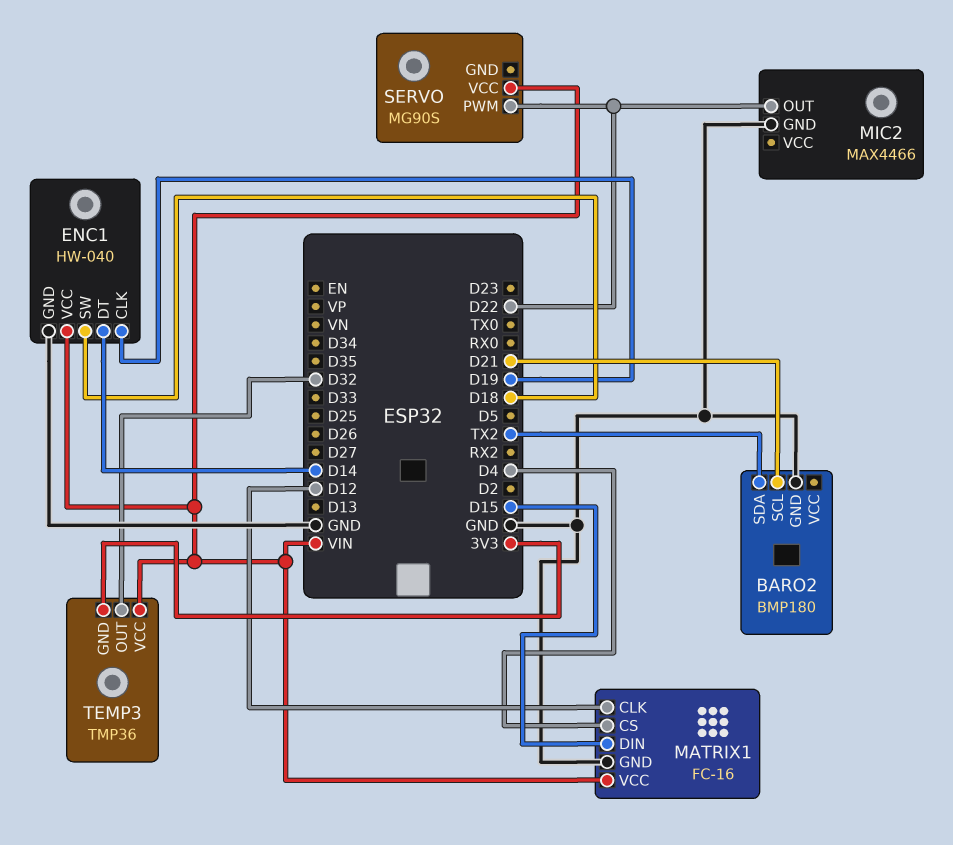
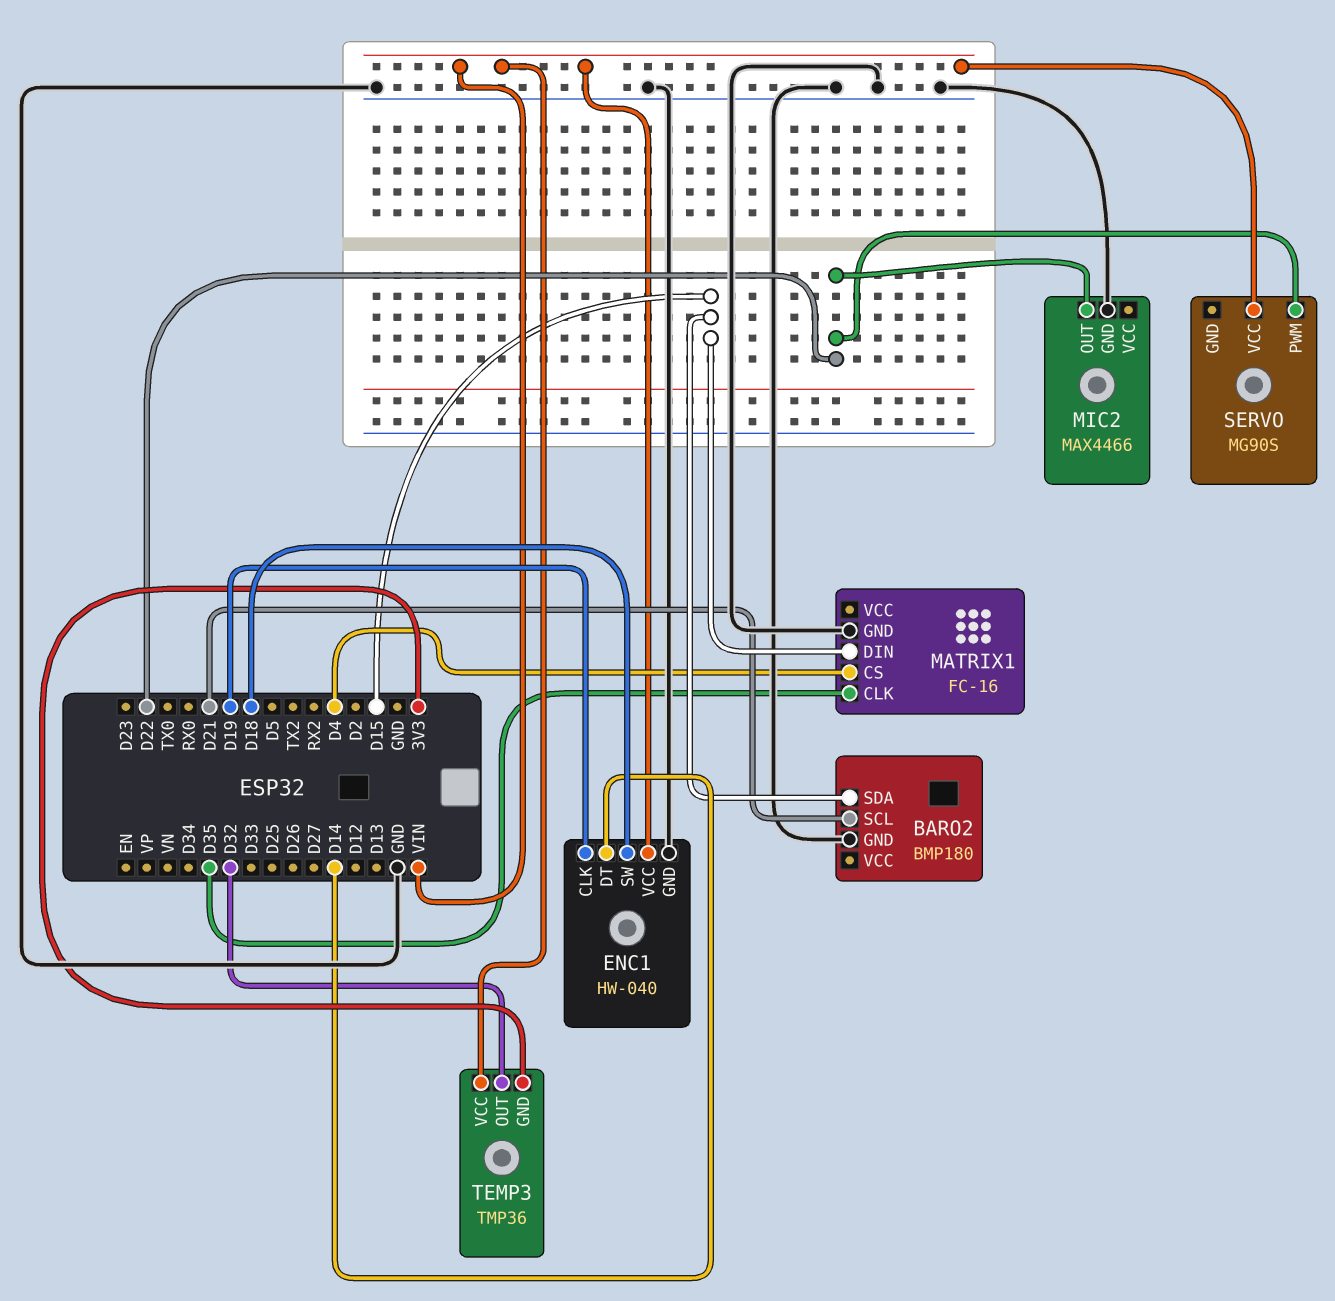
BARO2 pin SDA: TX2 -> D15
MATRIX1 pin CLK: D12 -> D35
MATRIX1 pin VCC: VIN -> none

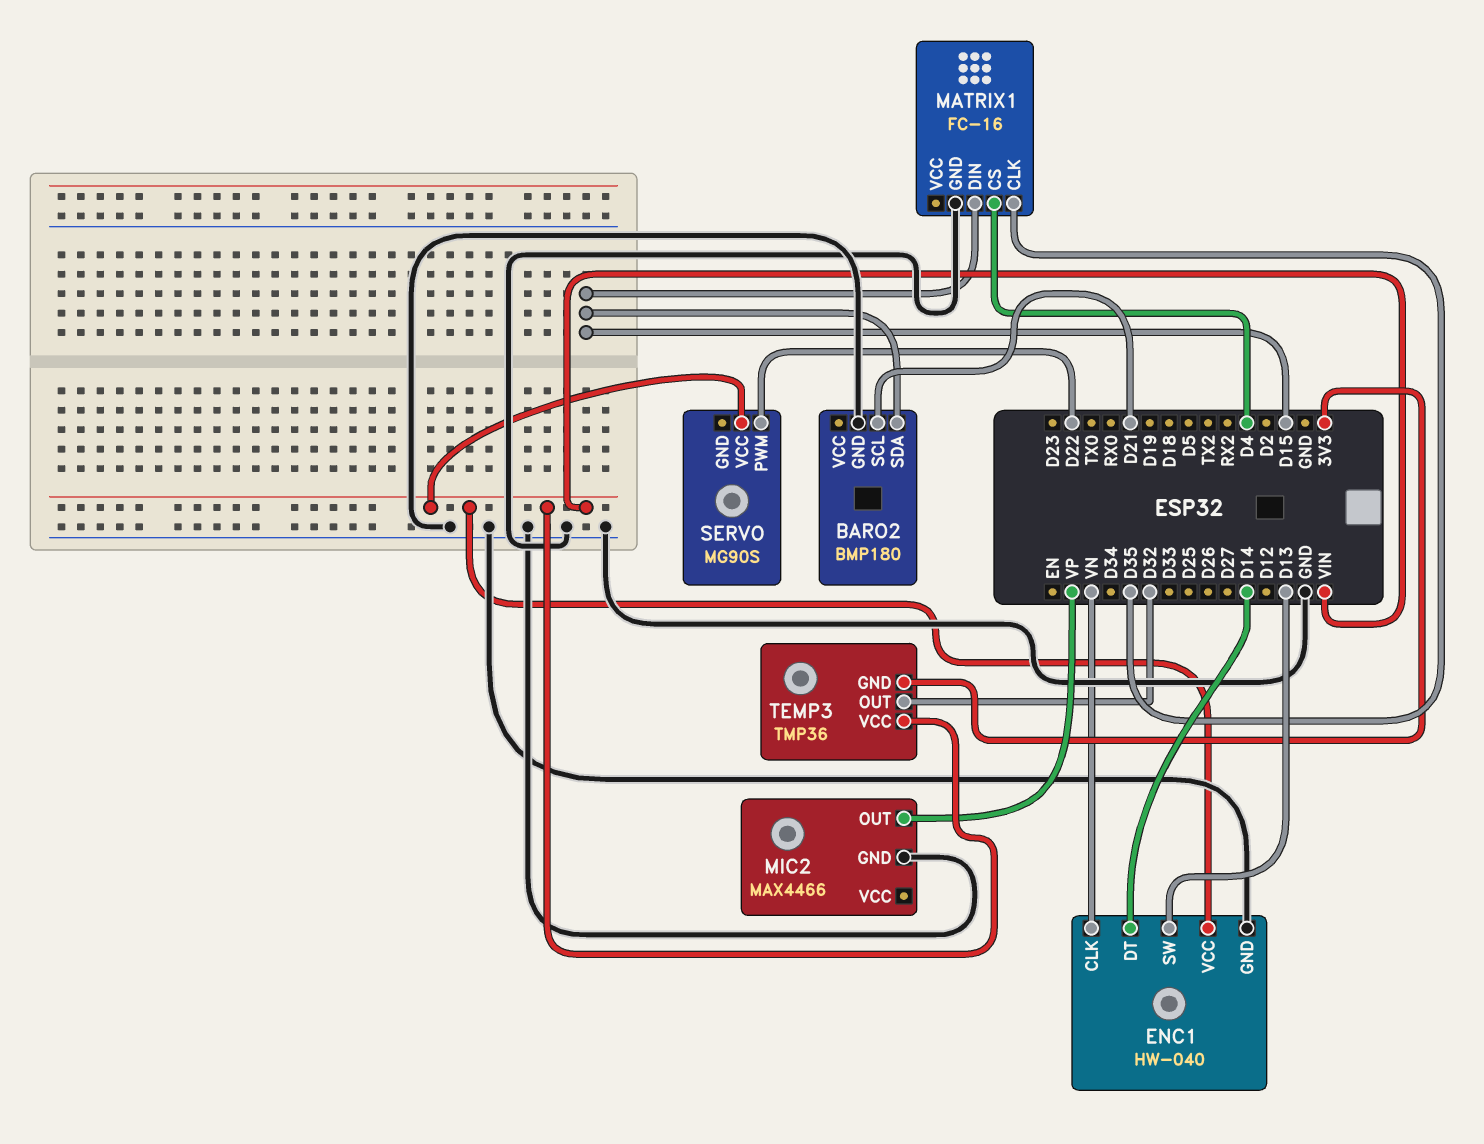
ENC1 pin CLK: D19 -> VN
ENC1 pin SW: D18 -> D13
MIC2 pin OUT: D22 -> VP

